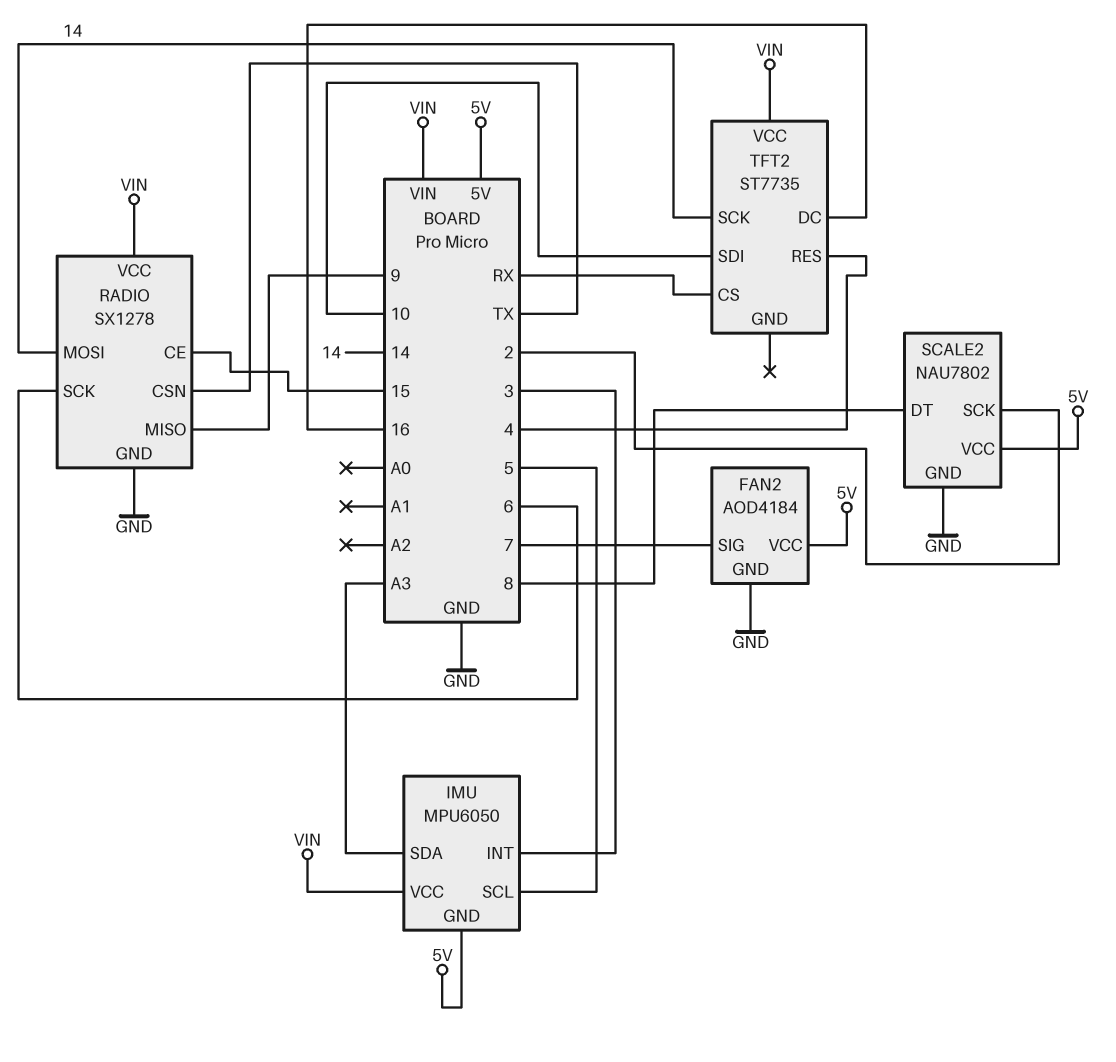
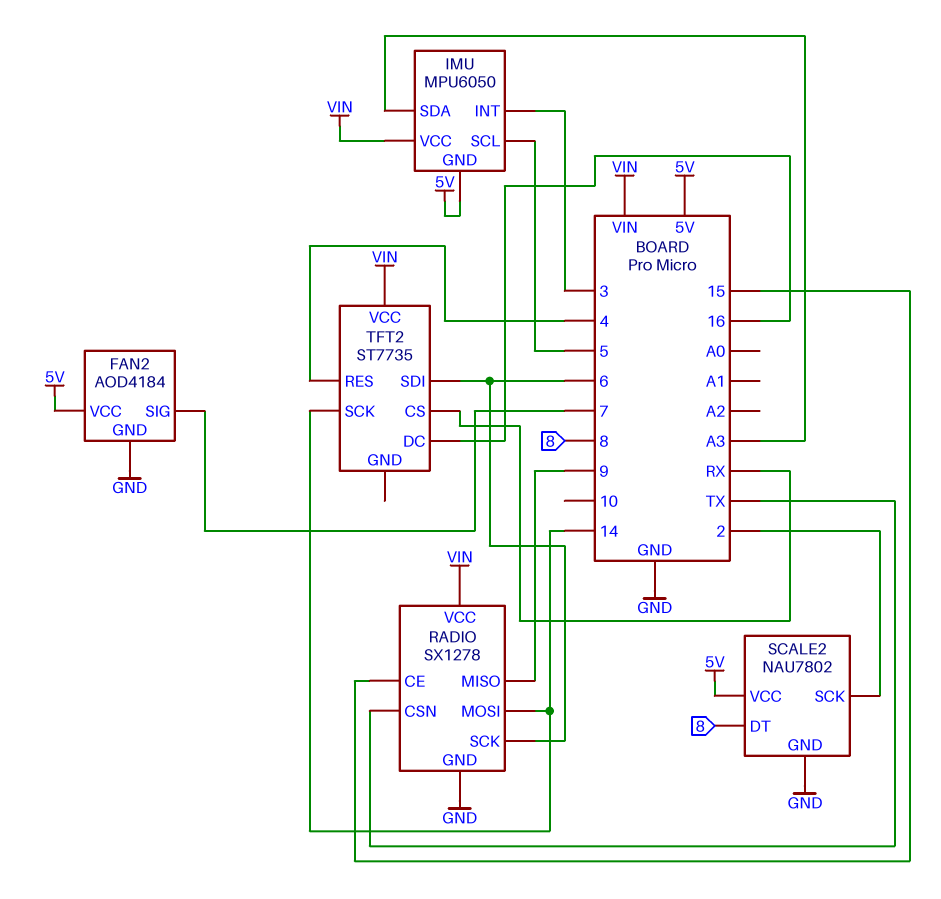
TFT2 pin SDI: 10 -> 6

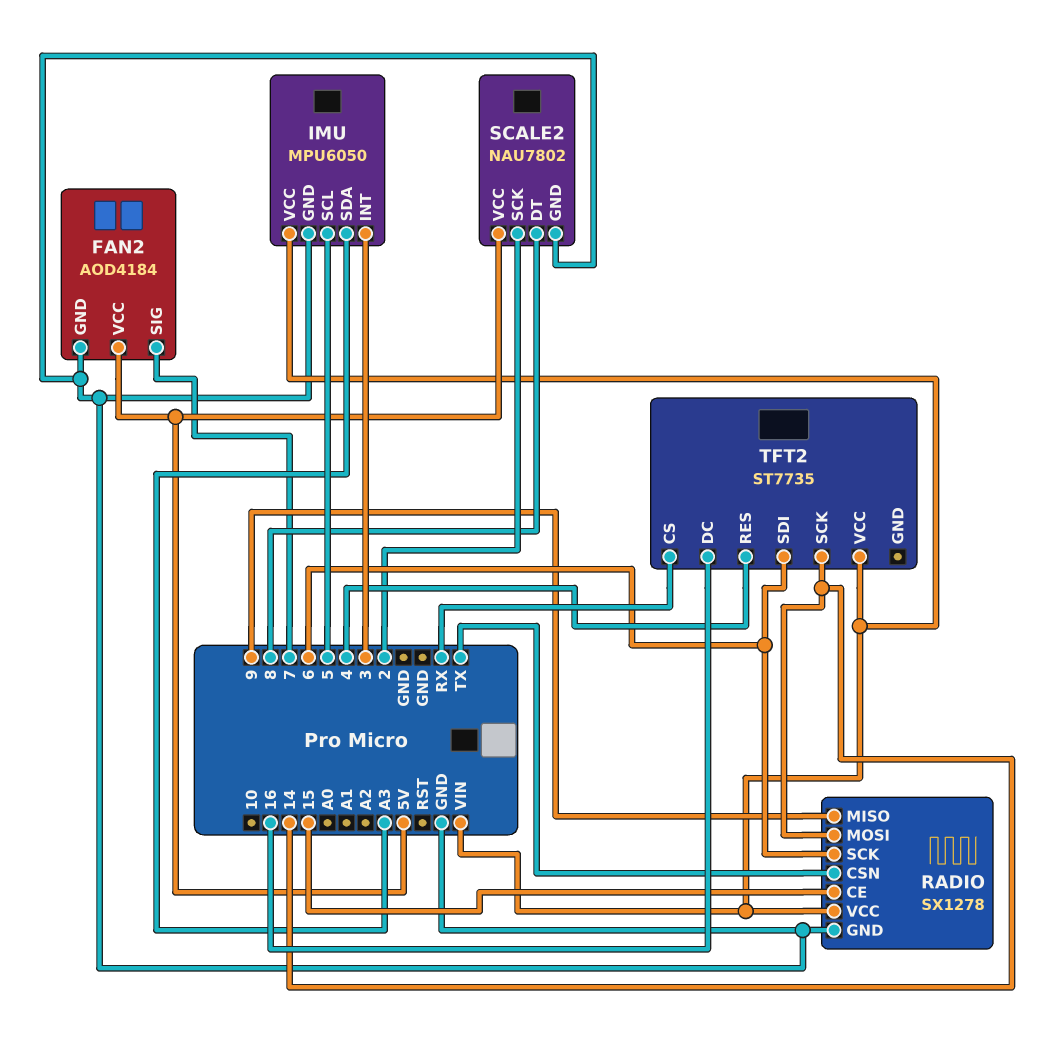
IMU pin GND: 5V -> GND

